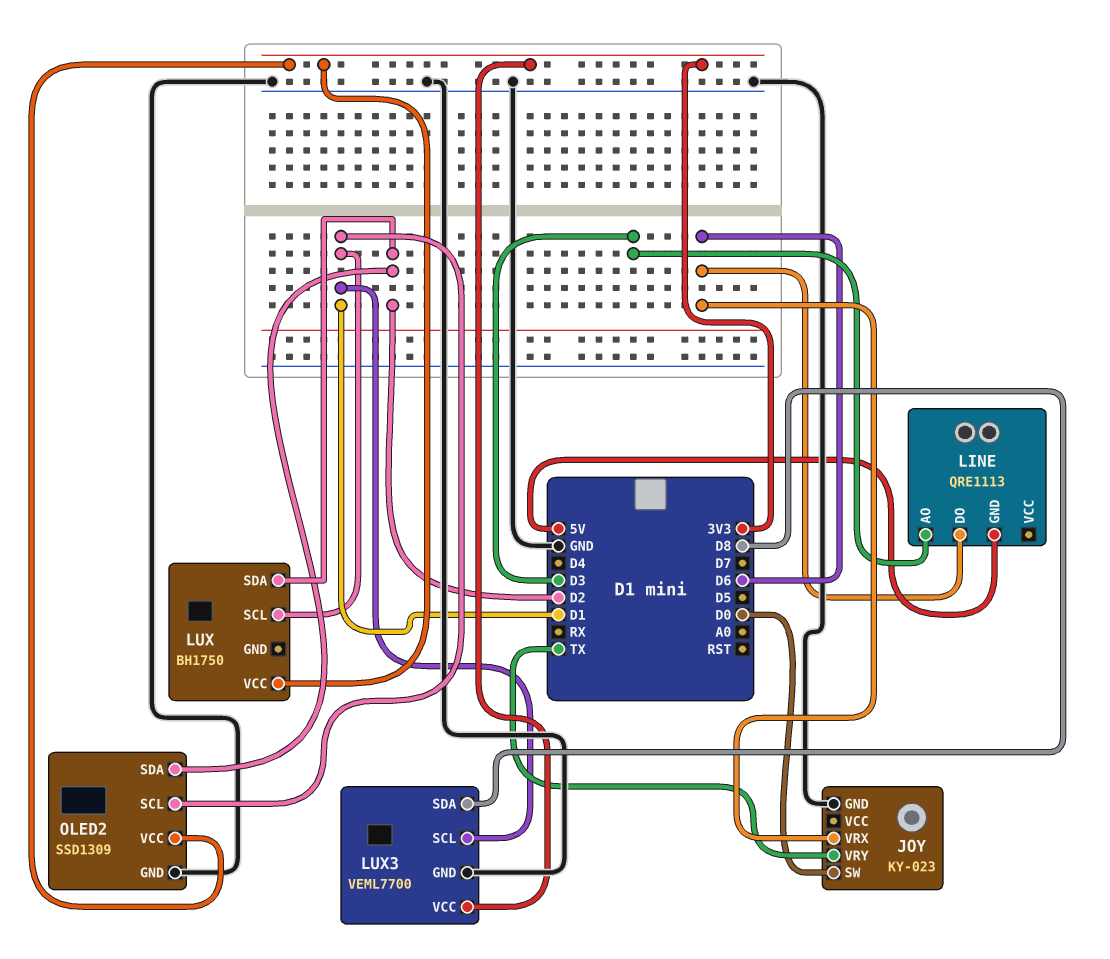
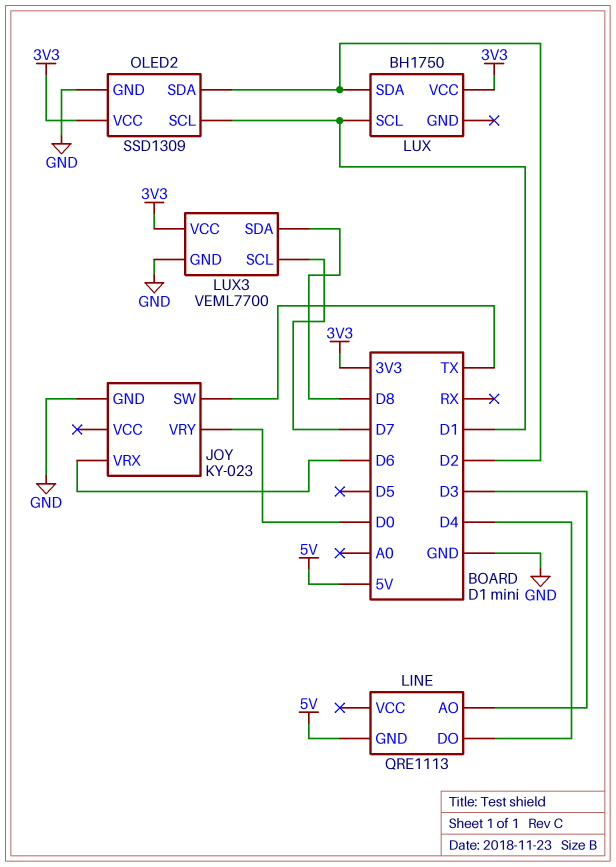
JOY pin SW: D0 -> TX
JOY pin VRY: TX -> D0
LINE pin DO: D6 -> D4
LUX3 pin SCL: D1 -> D7

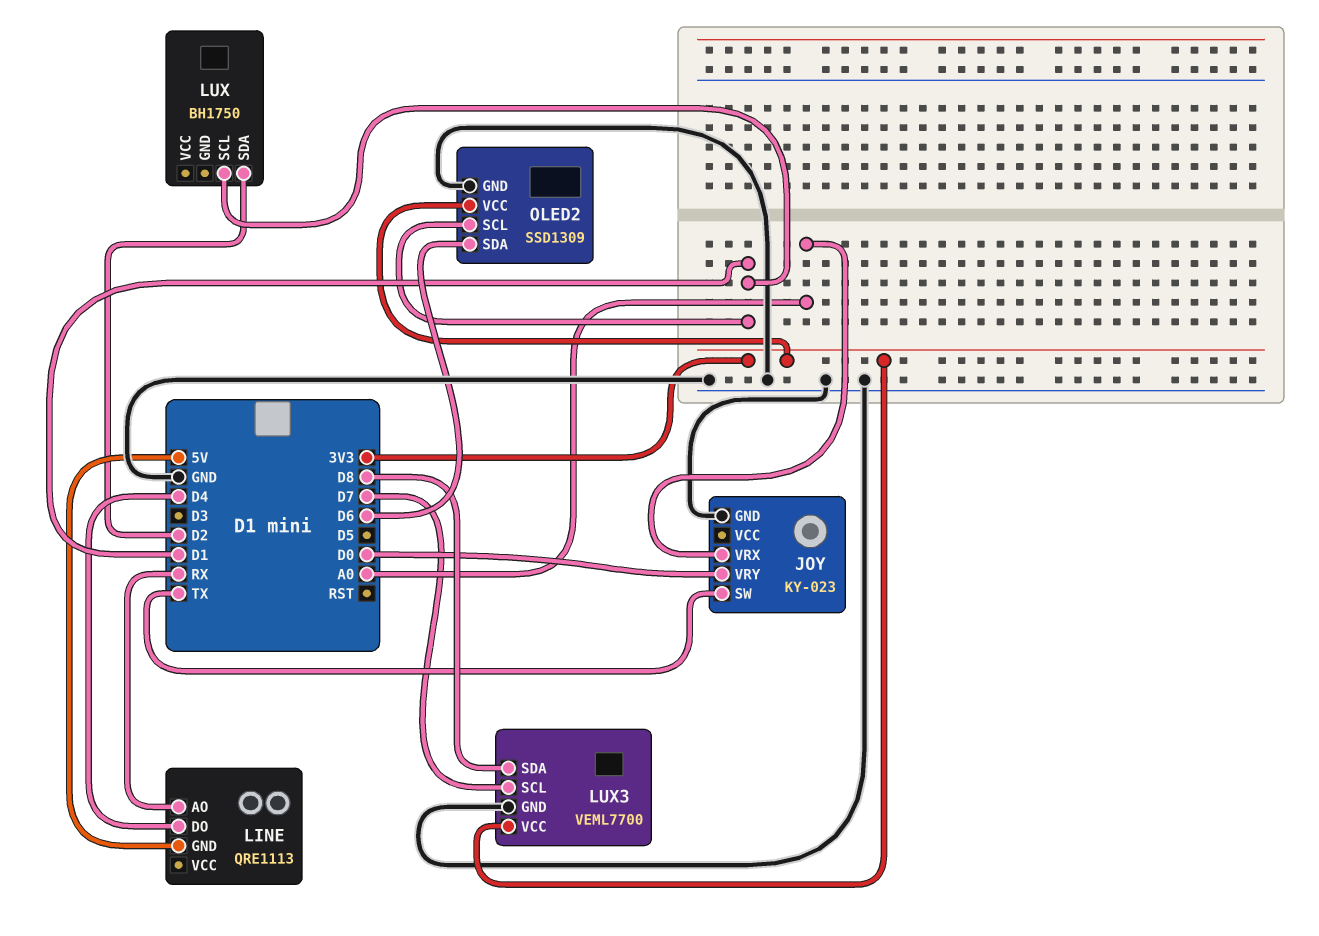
JOY pin VRX: D6 -> A0
LINE pin AO: D3 -> RX
LUX pin VCC: 3V3 -> none
OLED2 pin SDA: D2 -> D6

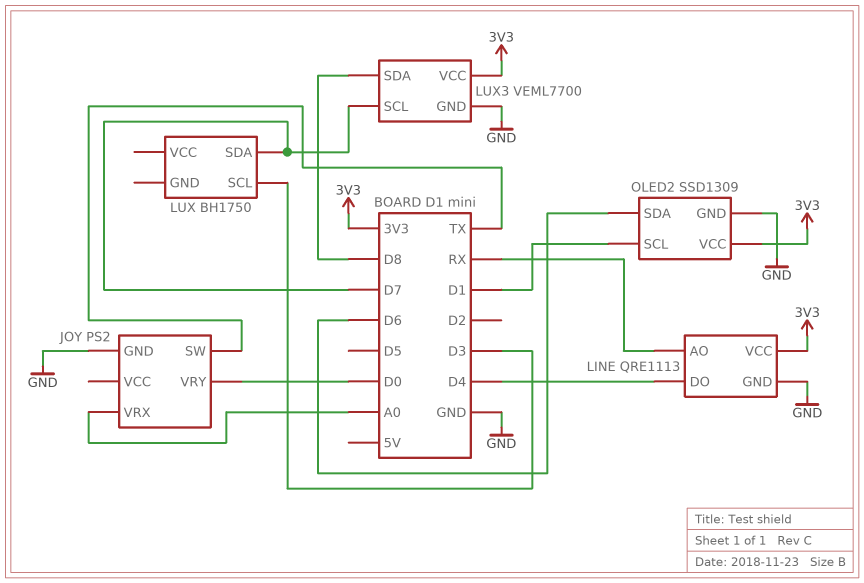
JOY: KY-023 -> PS2
LINE pin GND: 5V -> GND
LINE pin VCC: none -> 3V3
LUX pin SCL: D1 -> D3
LUX pin SDA: D2 -> D7

